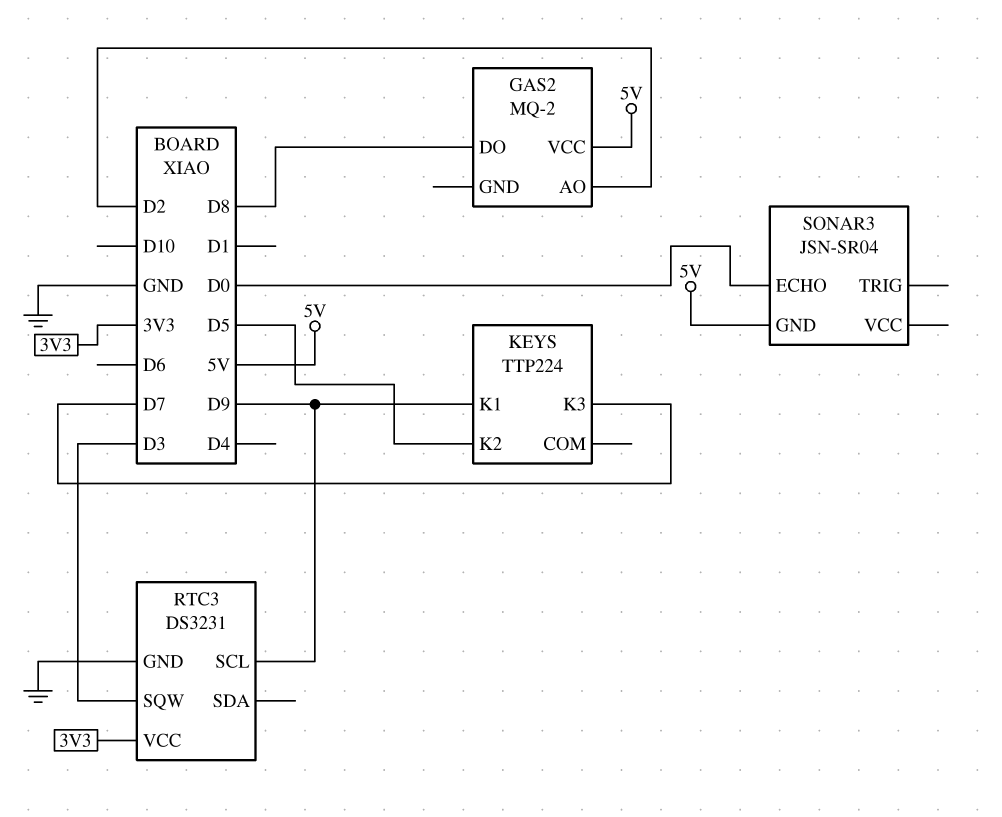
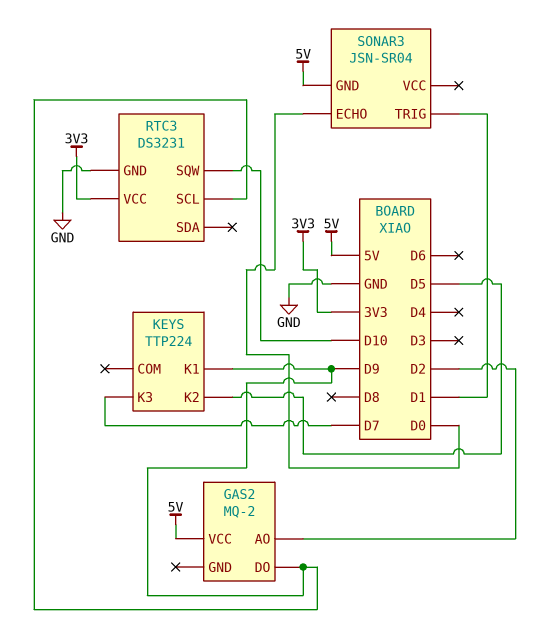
GAS2 pin DO: D8 -> D9
RTC3 pin SQW: D3 -> D10
SONAR3 pin TRIG: none -> D1

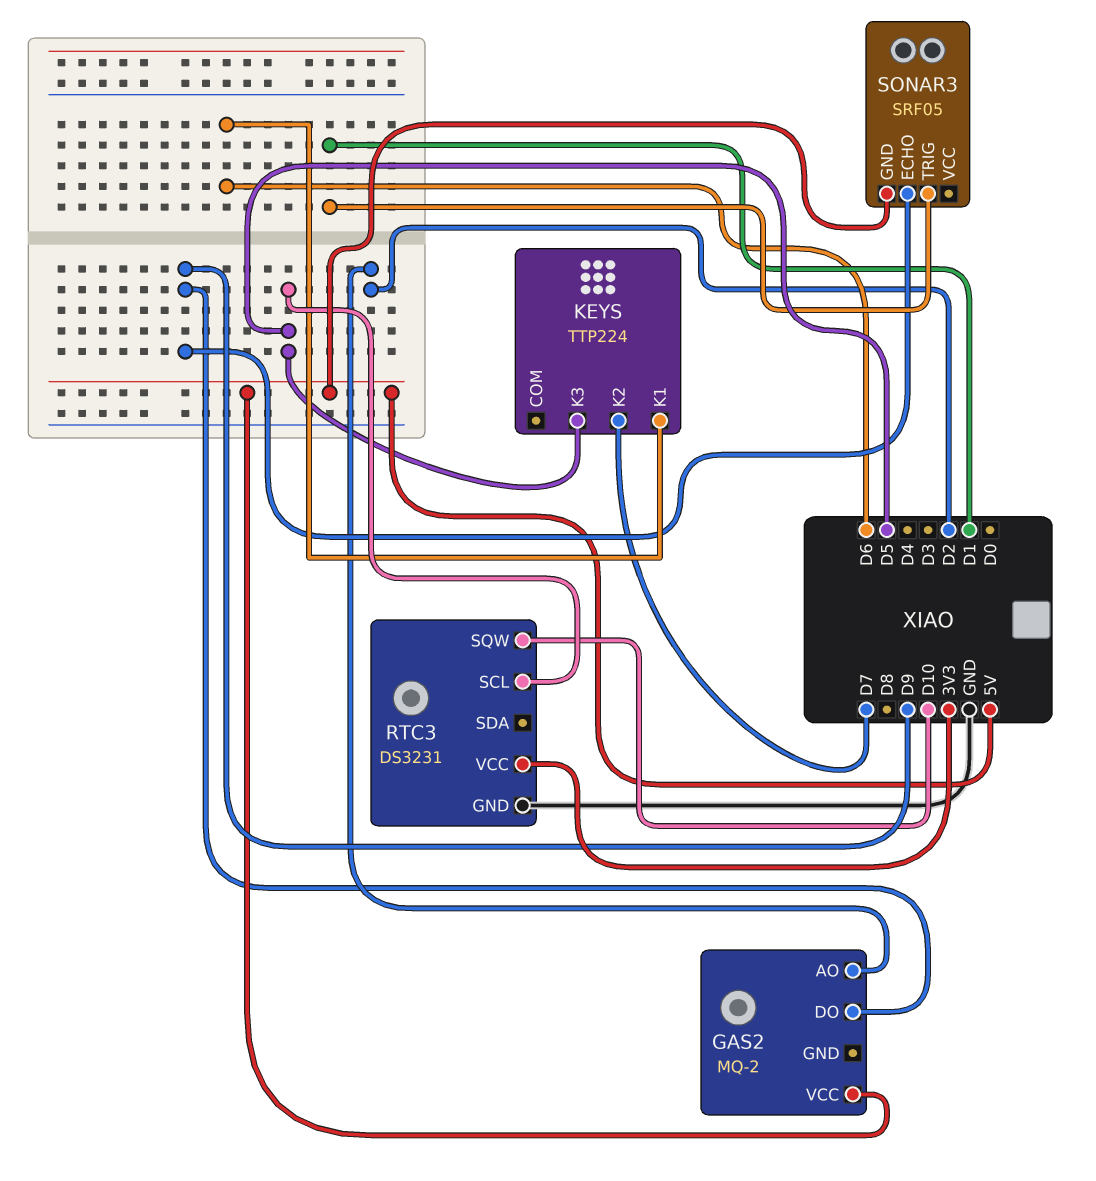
KEYS pin K1: D9 -> D6
KEYS pin K2: D5 -> D7
KEYS pin K3: D7 -> D5
RTC3 pin SCL: D9 -> D5
SONAR3: JSN-SR04 -> SRF05
SONAR3 pin ECHO: D0 -> D9

